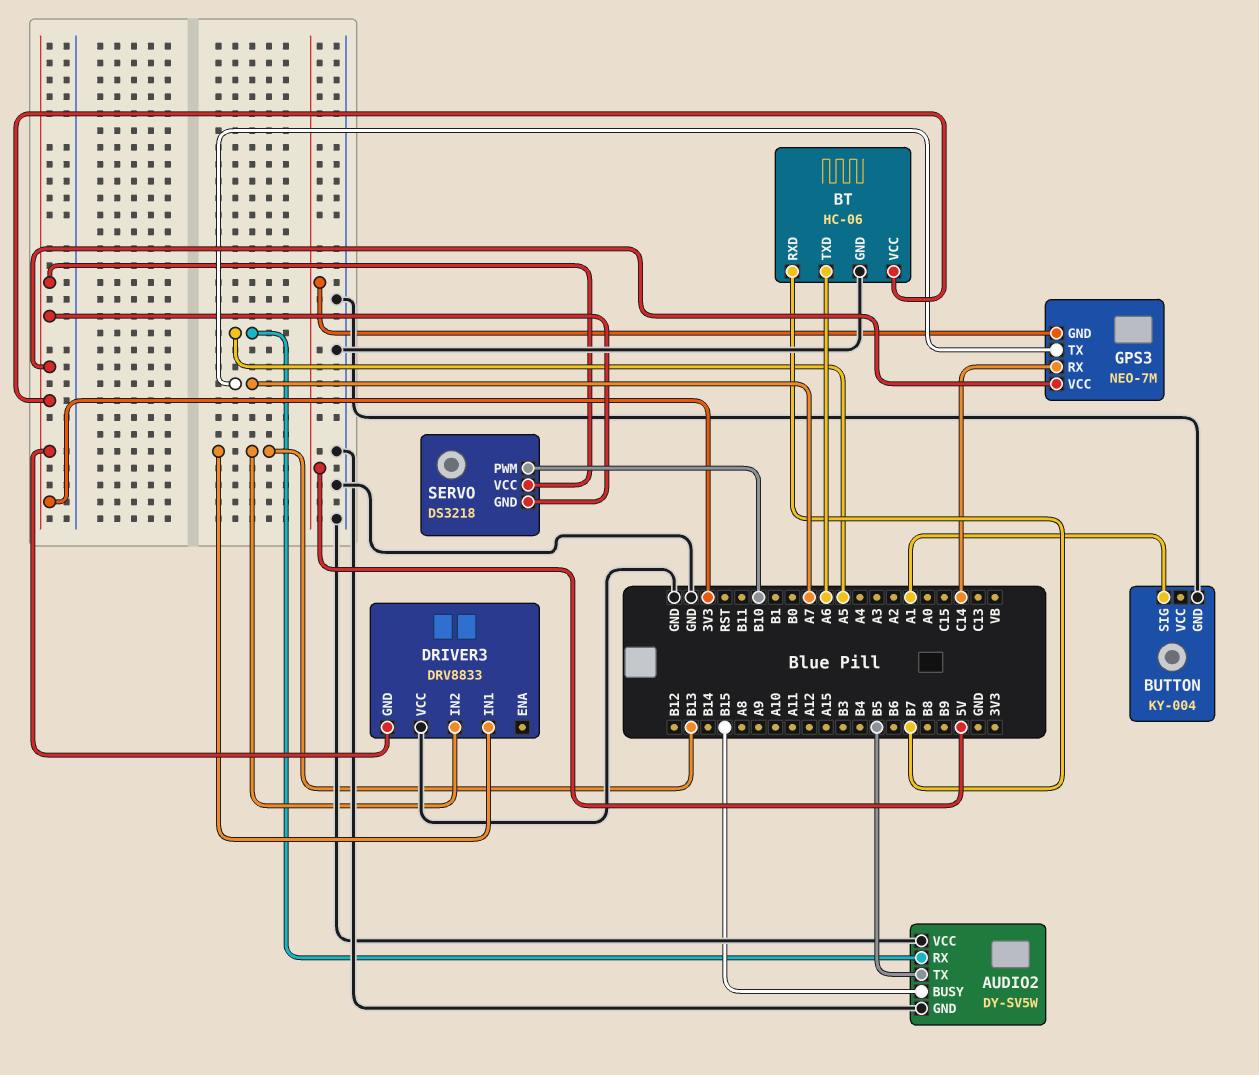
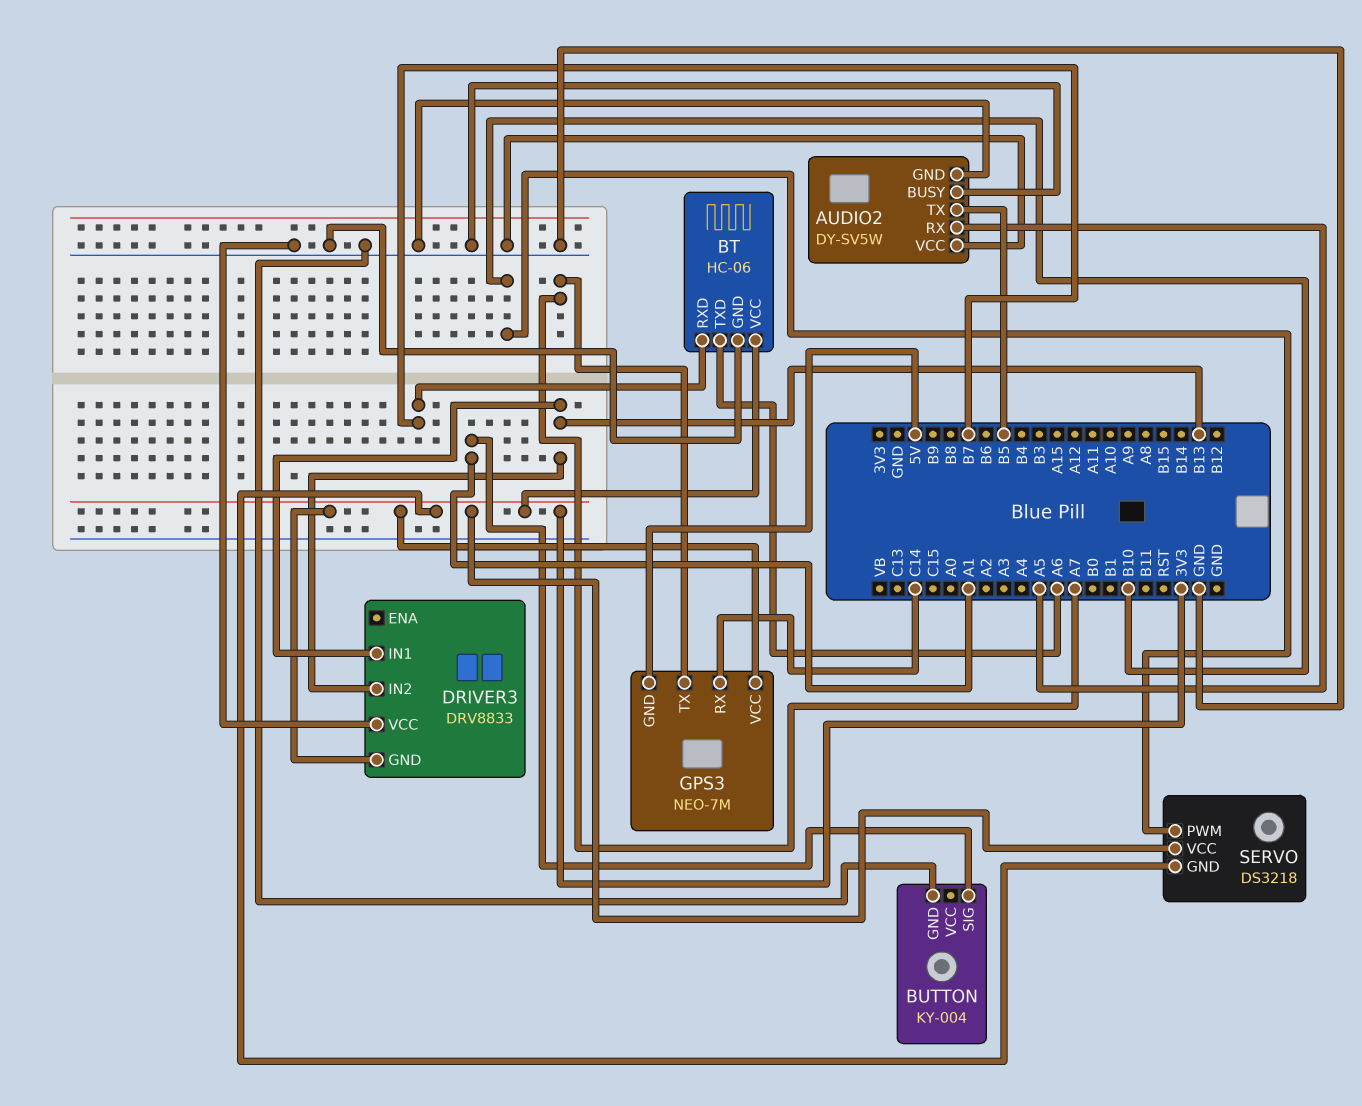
AUDIO2 pin BUSY: B15 -> GND

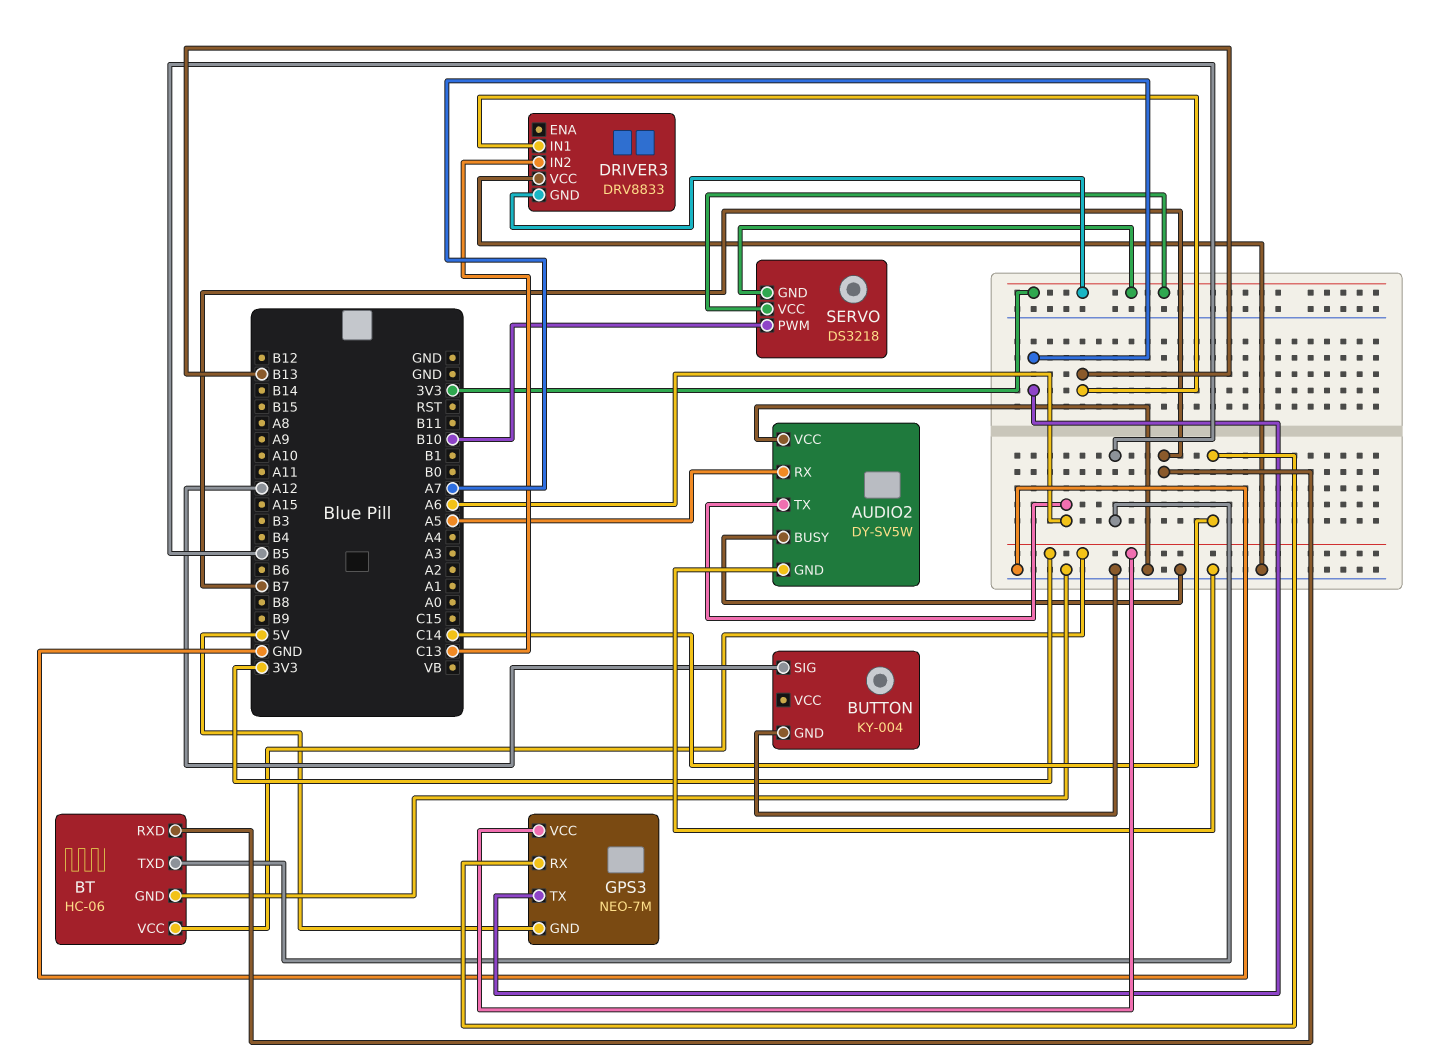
AUDIO2 pin TX: B5 -> A6
BT pin TXD: A6 -> B5
BUTTON pin SIG: A1 -> A12
DRIVER3 pin IN2: B13 -> C13

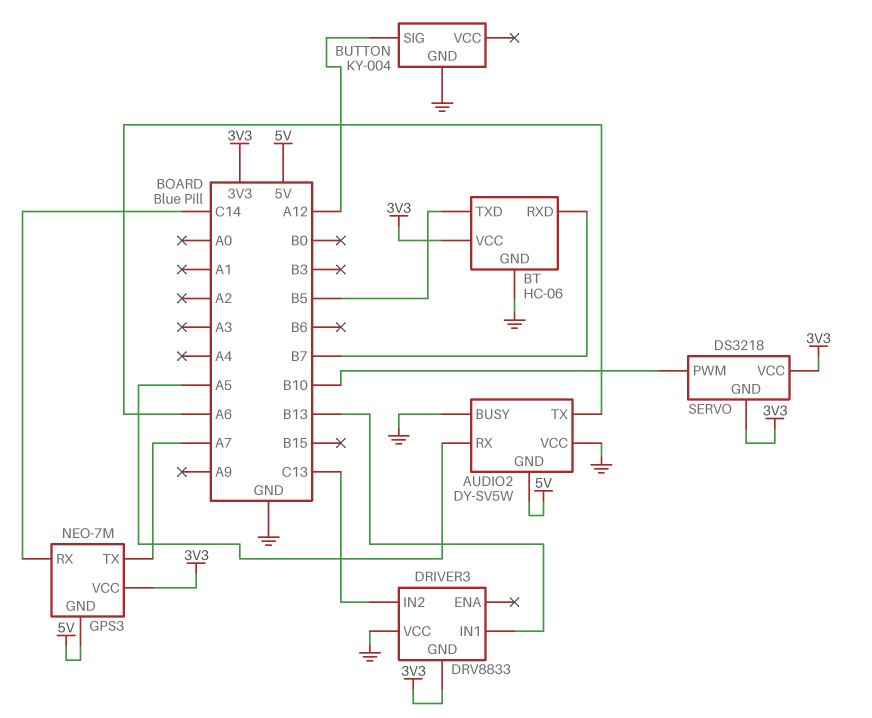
AUDIO2 pin GND: GND -> 5V

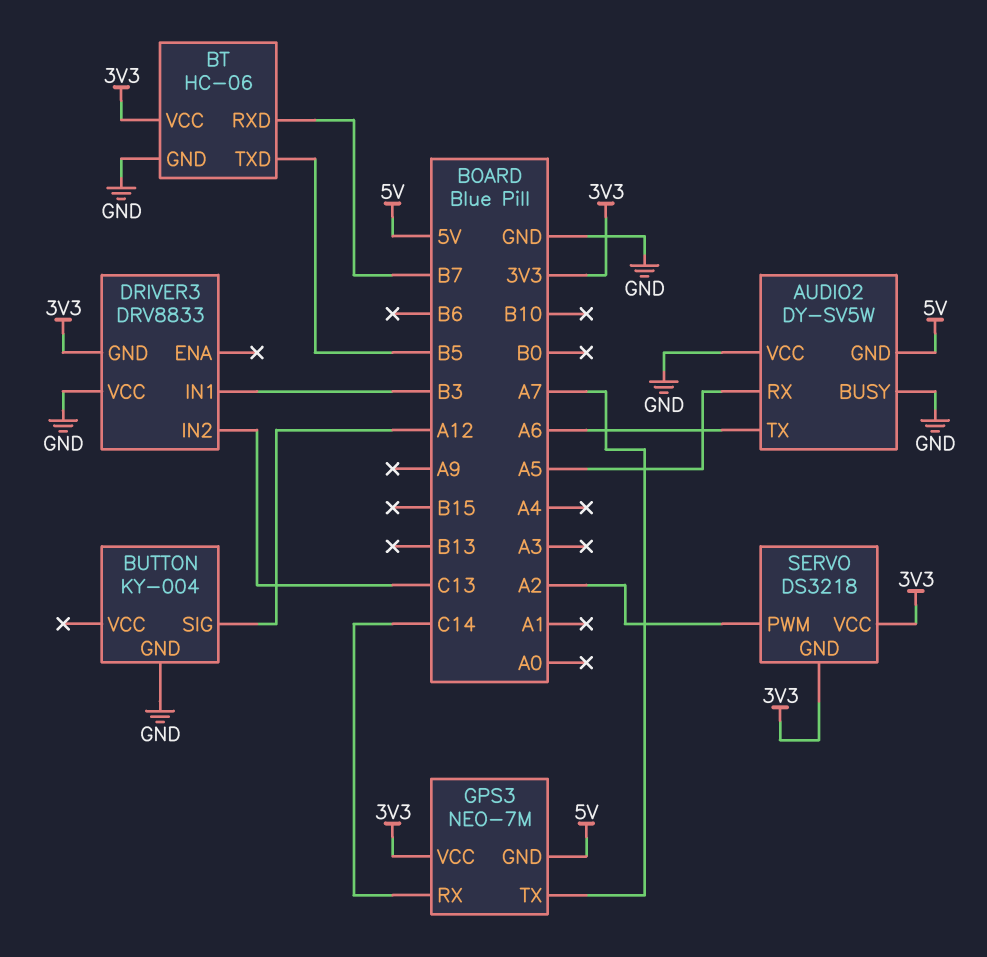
DRIVER3 pin IN1: B13 -> B3
SERVO pin PWM: B10 -> A2

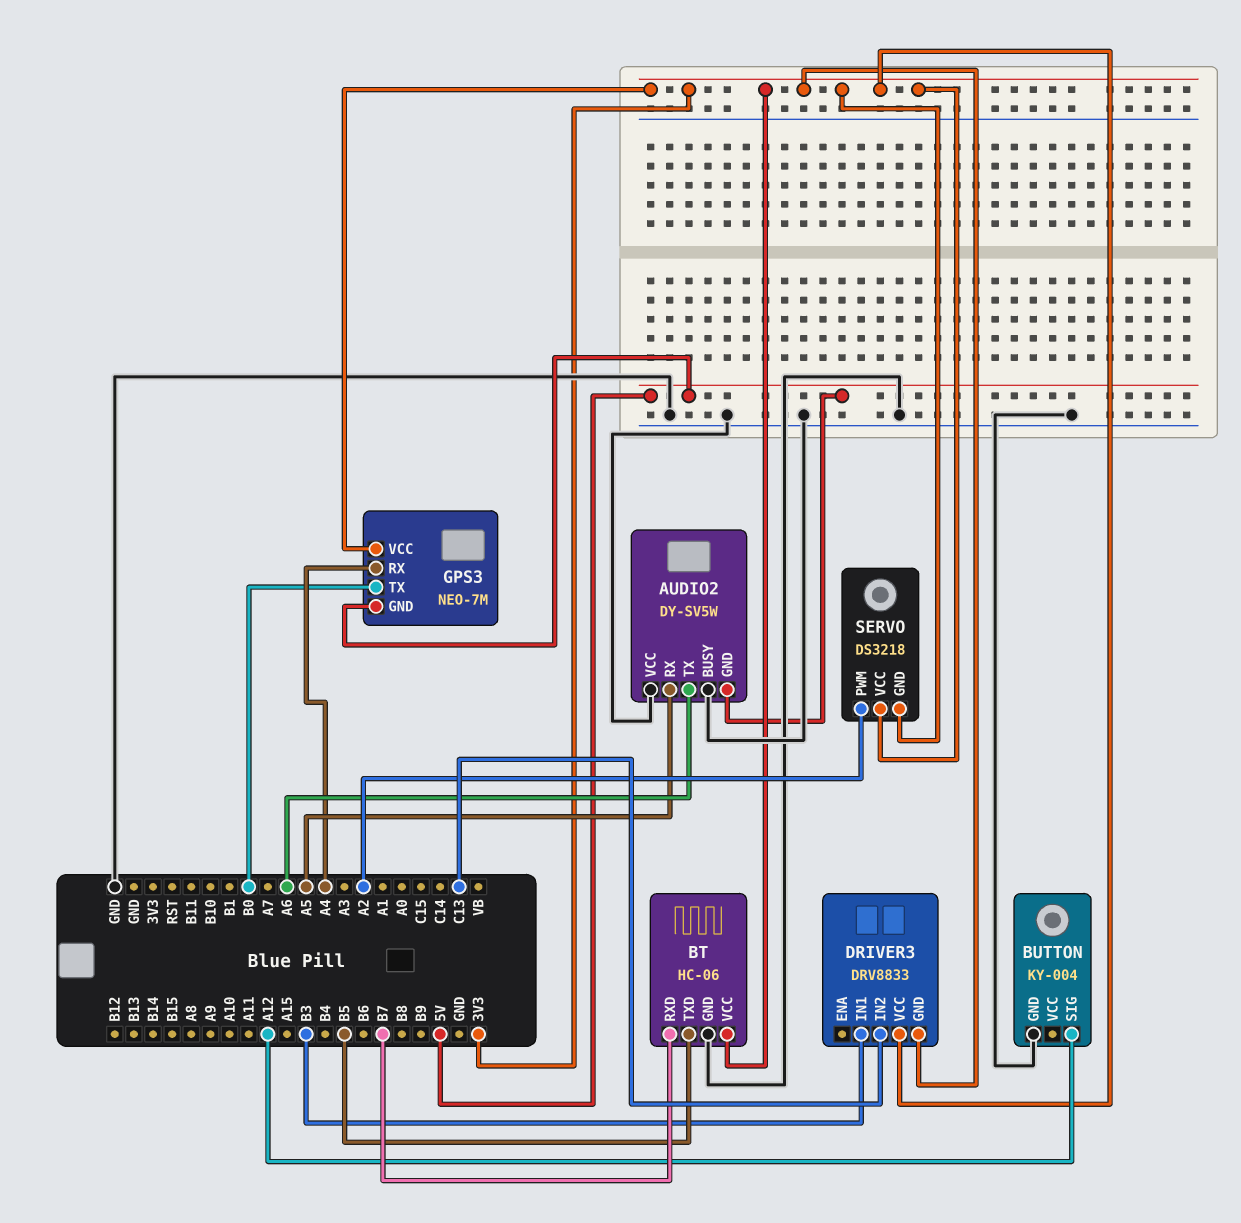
DRIVER3 pin VCC: GND -> 3V3
GPS3 pin RX: C14 -> A4
GPS3 pin TX: A7 -> B0

